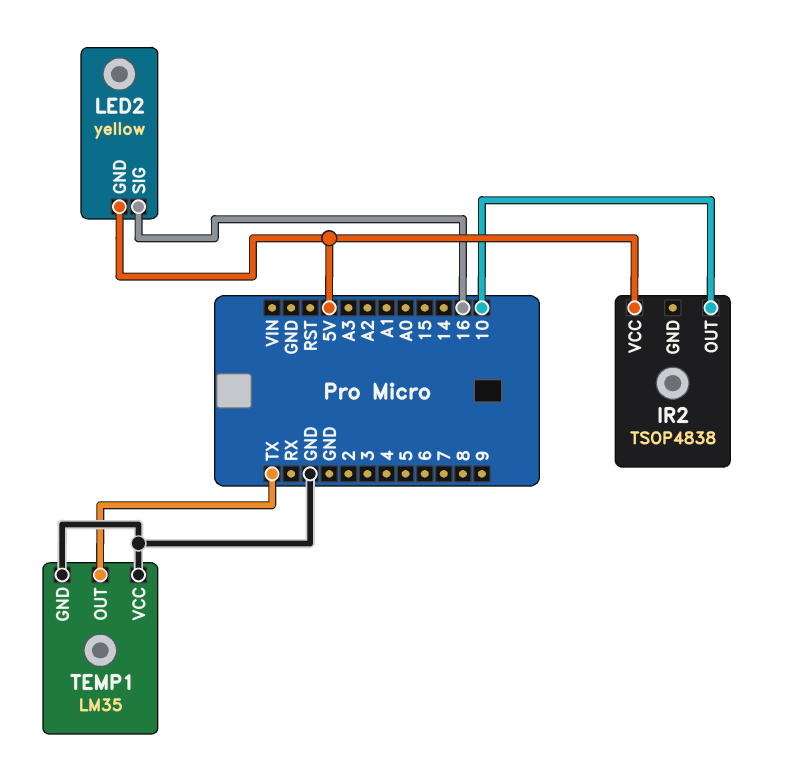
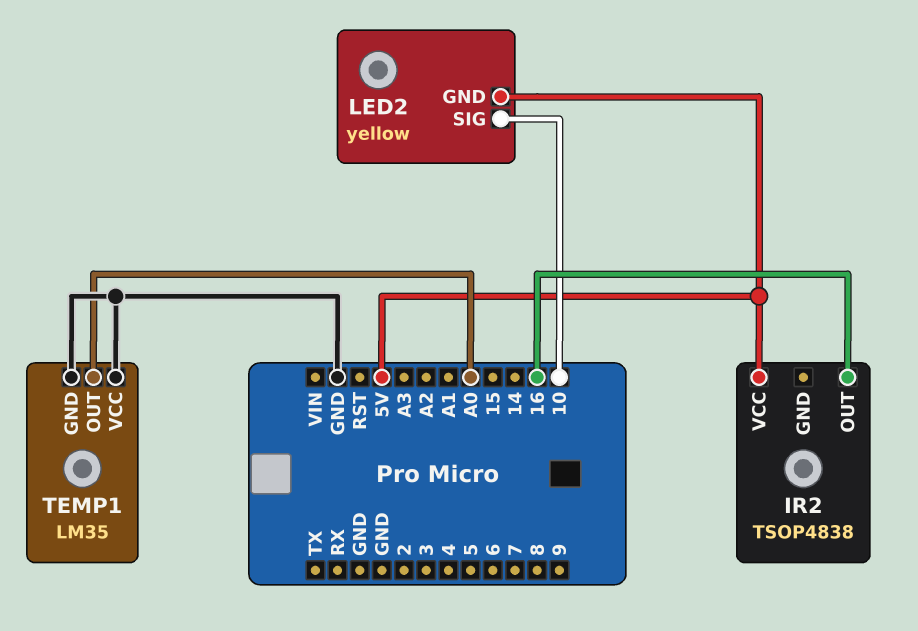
IR2 pin OUT: 10 -> 16
LED2 pin SIG: 16 -> 10
TEMP1 pin OUT: TX -> A0

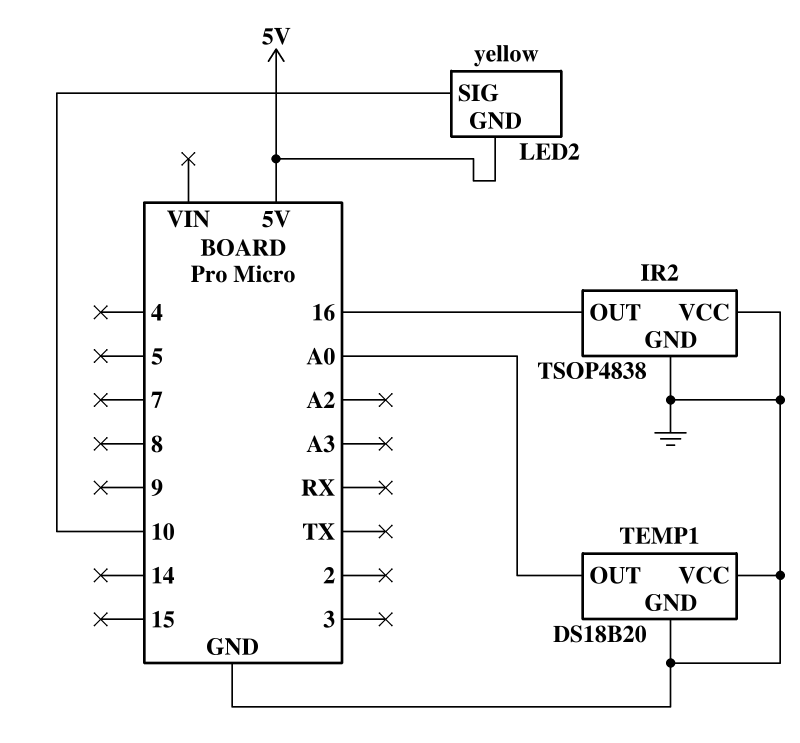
IR2 pin GND: none -> GND
IR2 pin VCC: 5V -> GND
TEMP1: LM35 -> DS18B20

